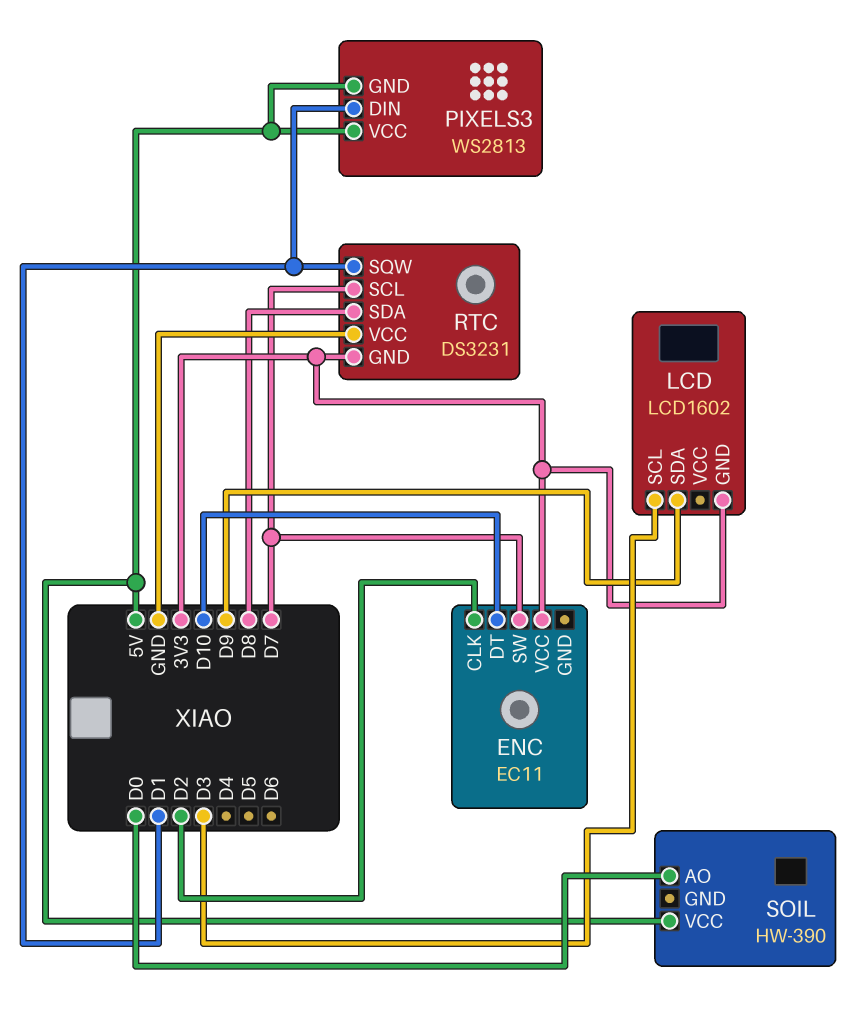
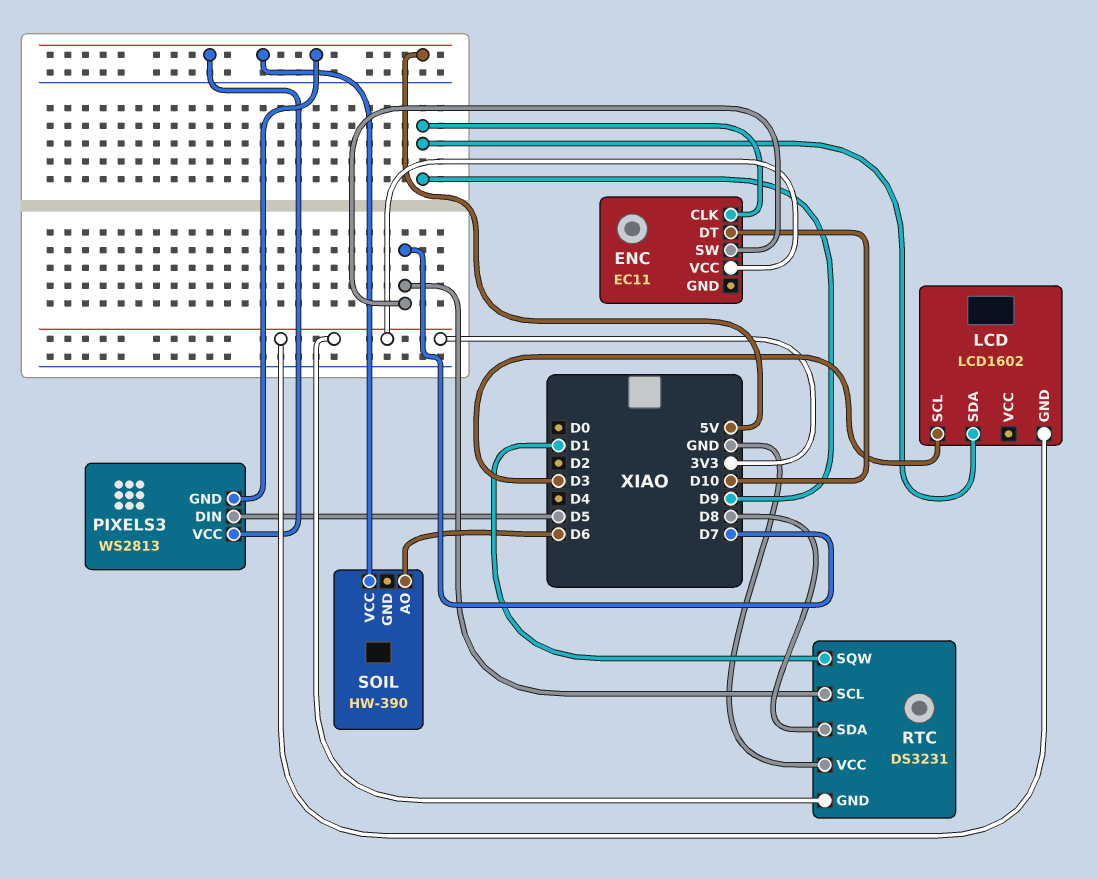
ENC pin CLK: D2 -> D9
PIXELS3 pin DIN: D1 -> D5
SOIL pin AO: D0 -> D6

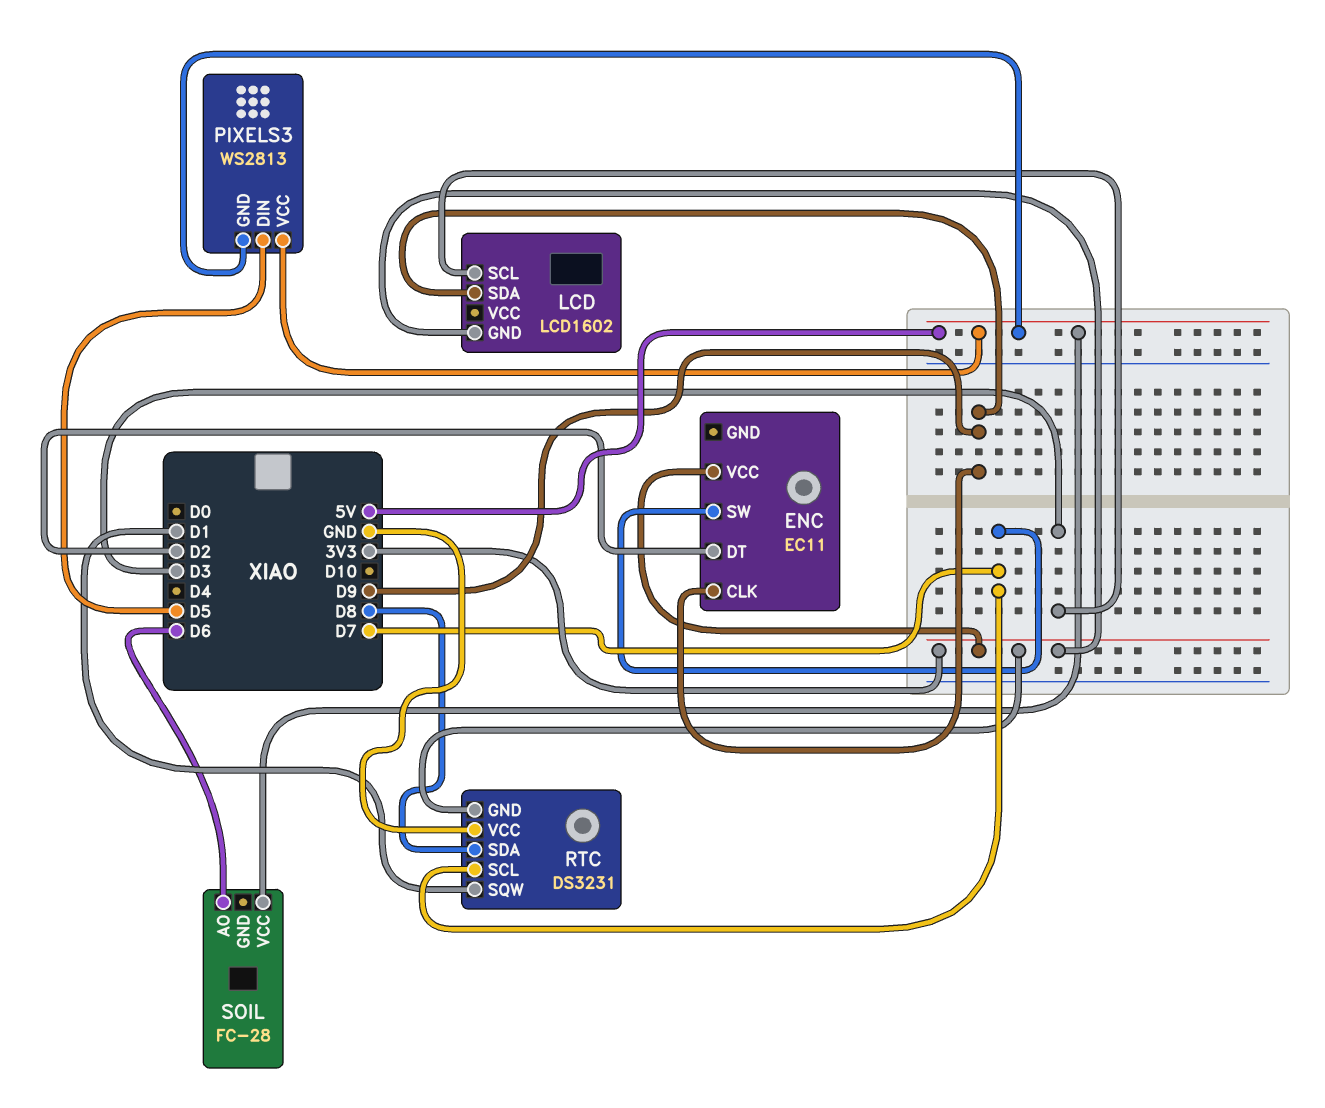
ENC pin DT: D10 -> D2
SOIL: HW-390 -> FC-28

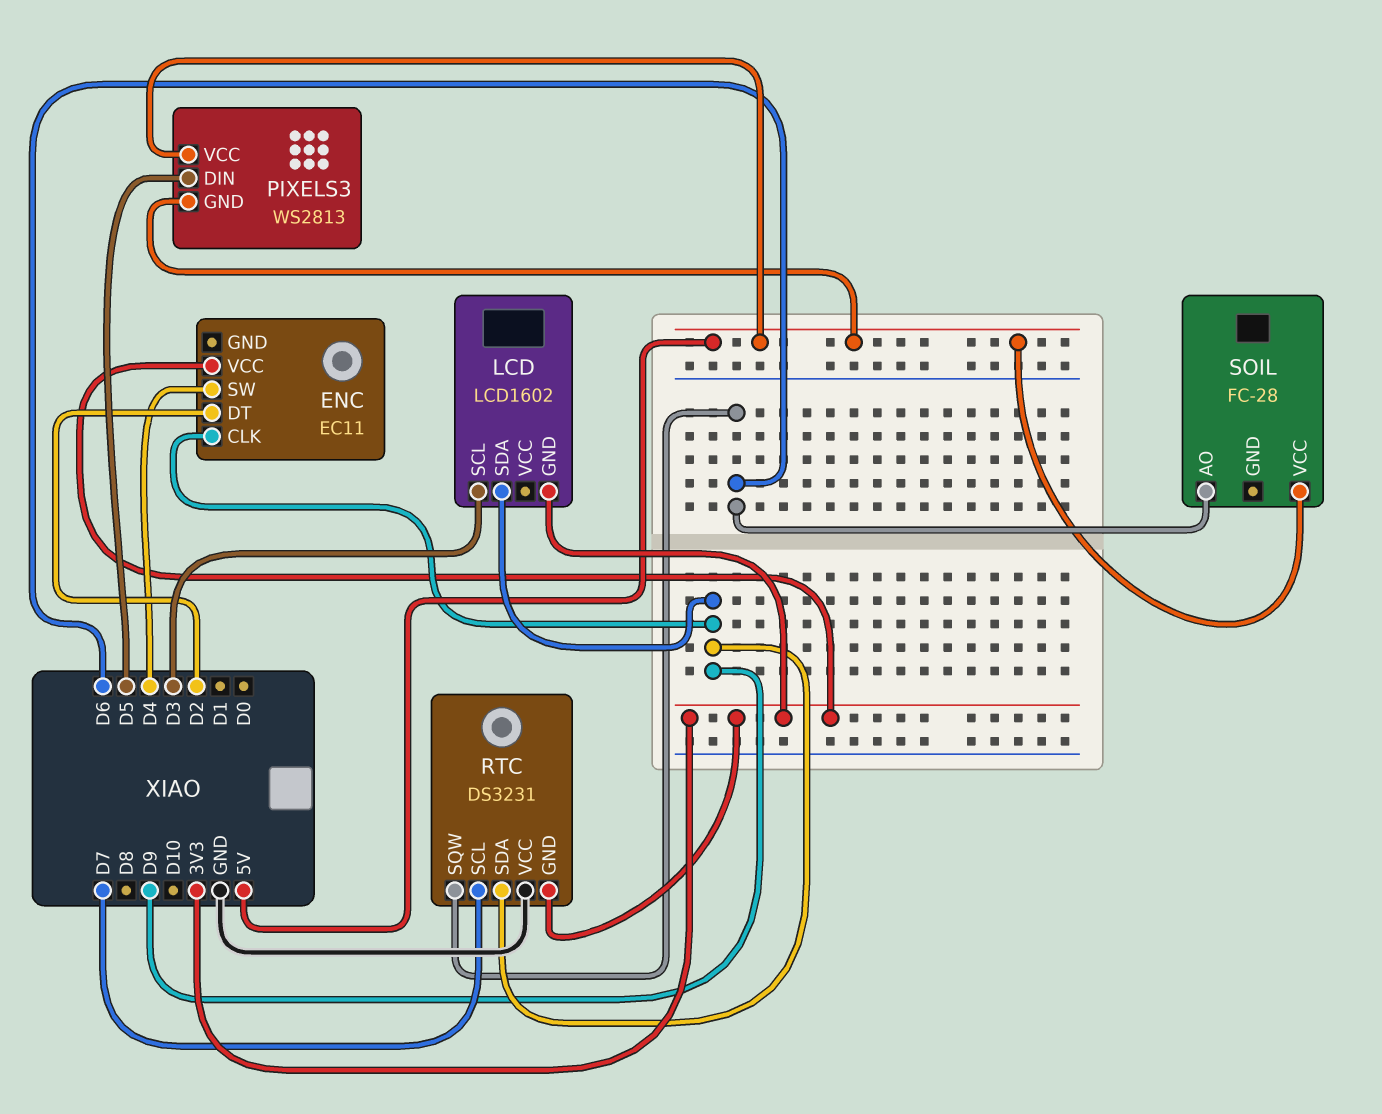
ENC pin SW: D7 -> D4
RTC pin SDA: D8 -> D9
RTC pin SQW: D1 -> D6

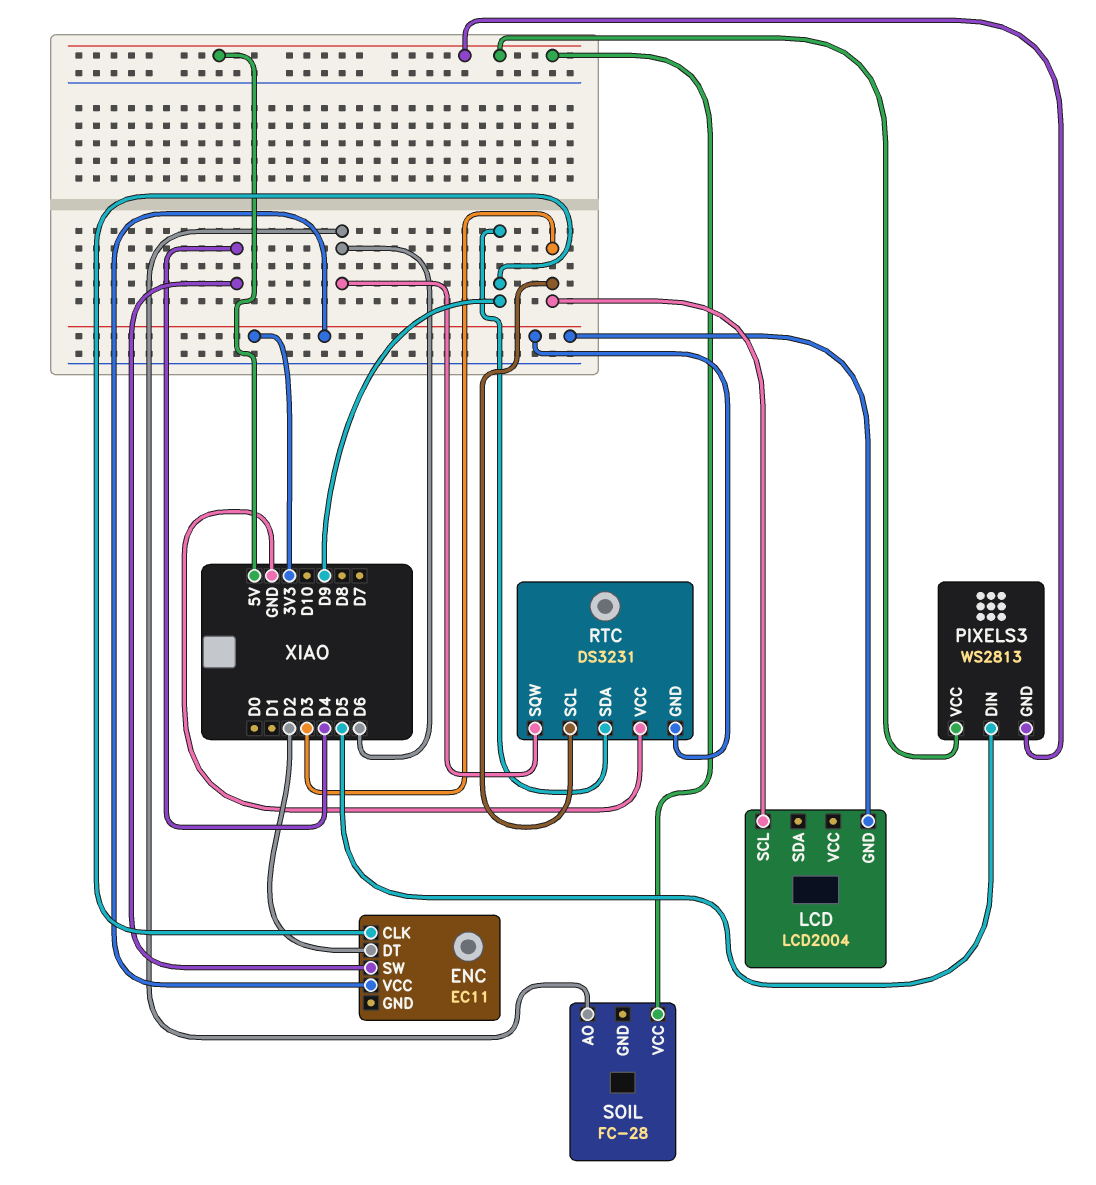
LCD: LCD1602 -> LCD2004
LCD pin SDA: D9 -> none
RTC pin SCL: D7 -> D3

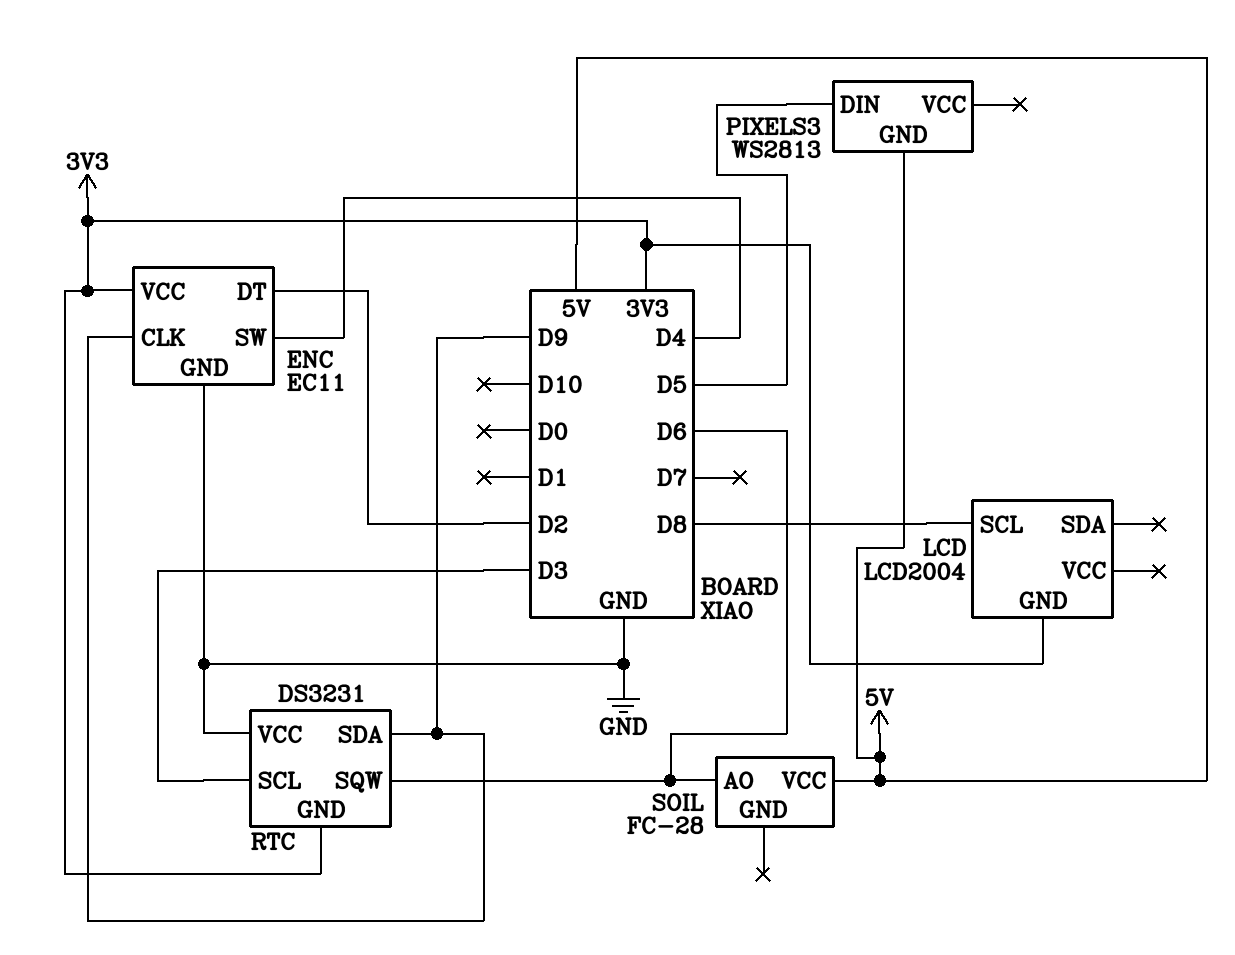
ENC pin GND: none -> GND
LCD pin SCL: D3 -> D8
PIXELS3 pin VCC: 5V -> none

